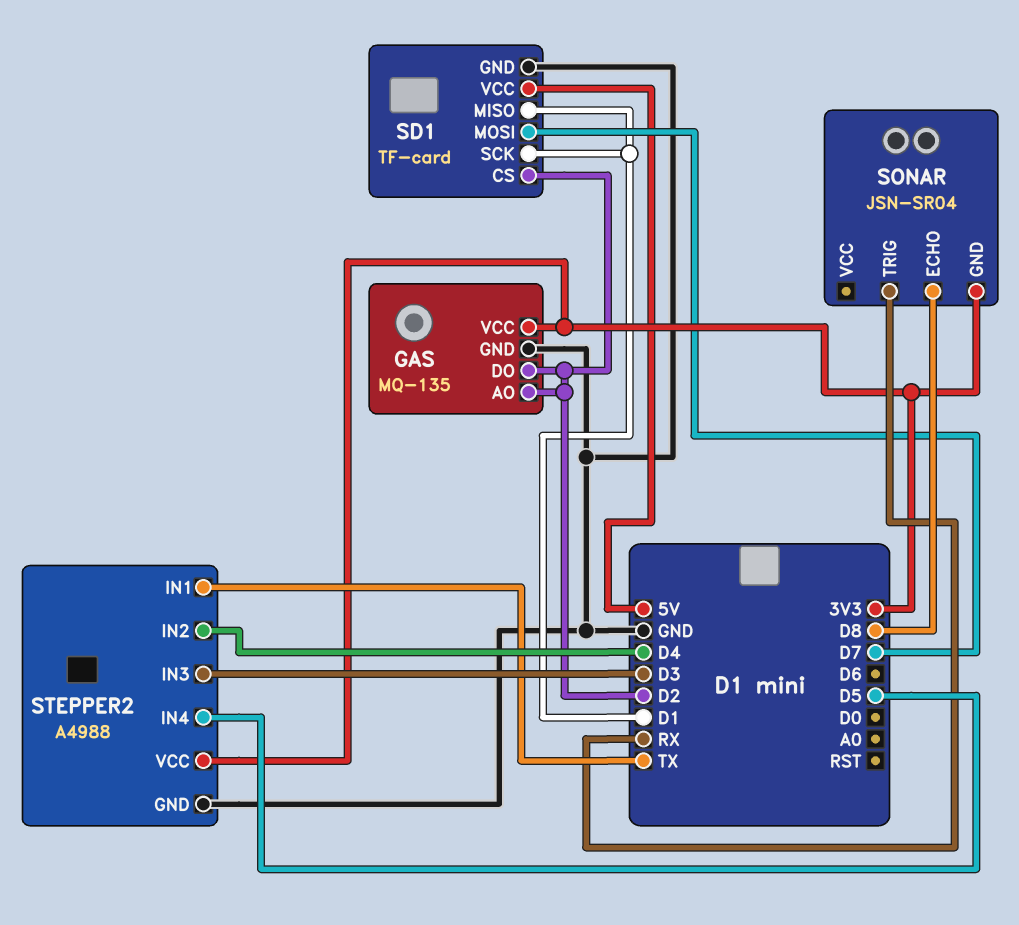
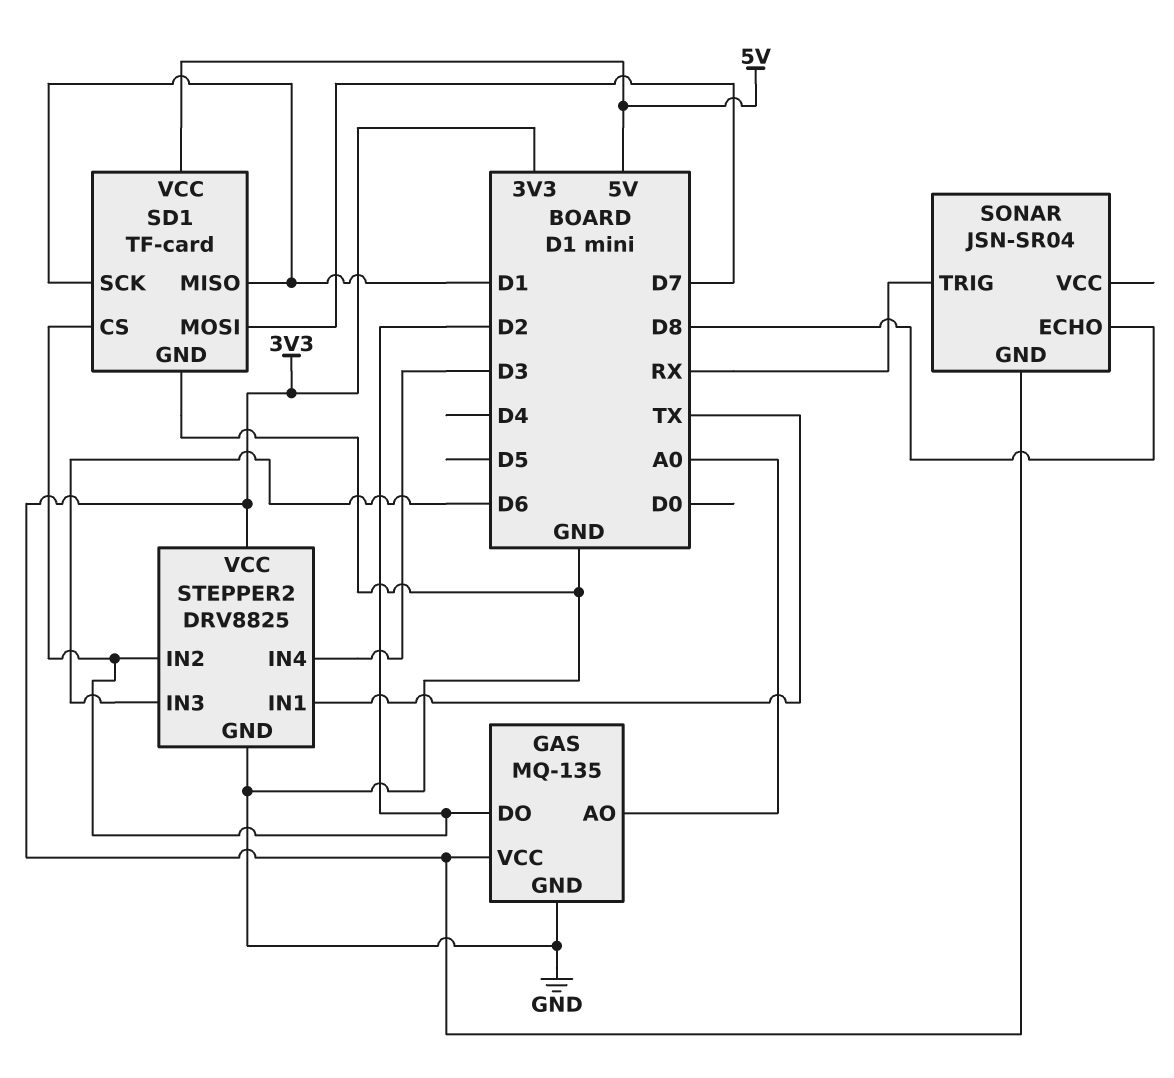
GAS pin AO: D2 -> A0
STEPPER2: A4988 -> DRV8825
STEPPER2 pin IN2: D4 -> D2
STEPPER2 pin IN3: D3 -> D6
STEPPER2 pin IN4: D5 -> D3

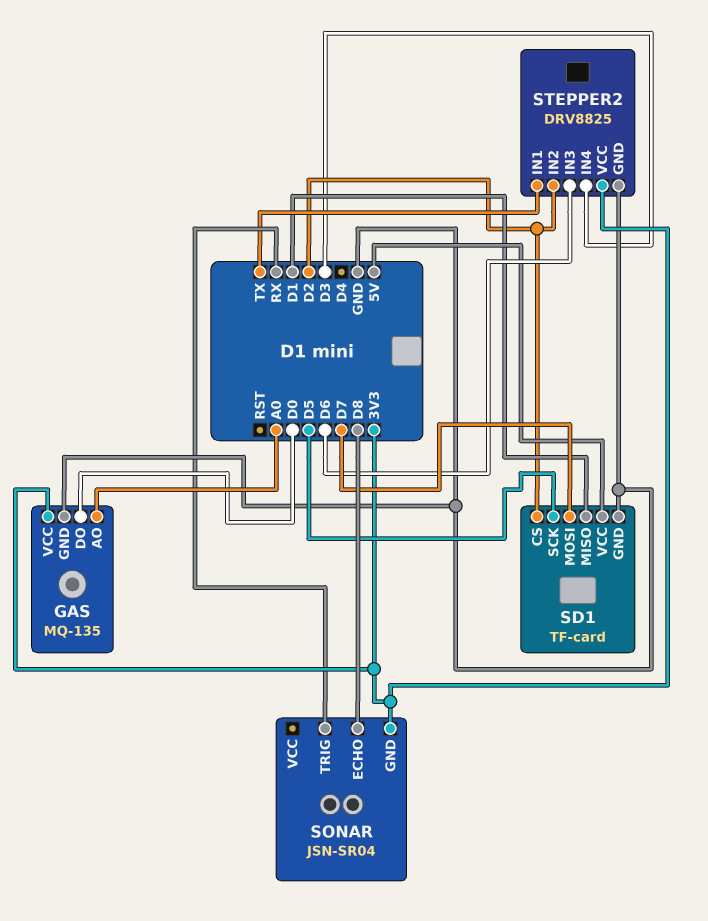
GAS pin DO: D2 -> D0
SD1 pin SCK: D1 -> D5

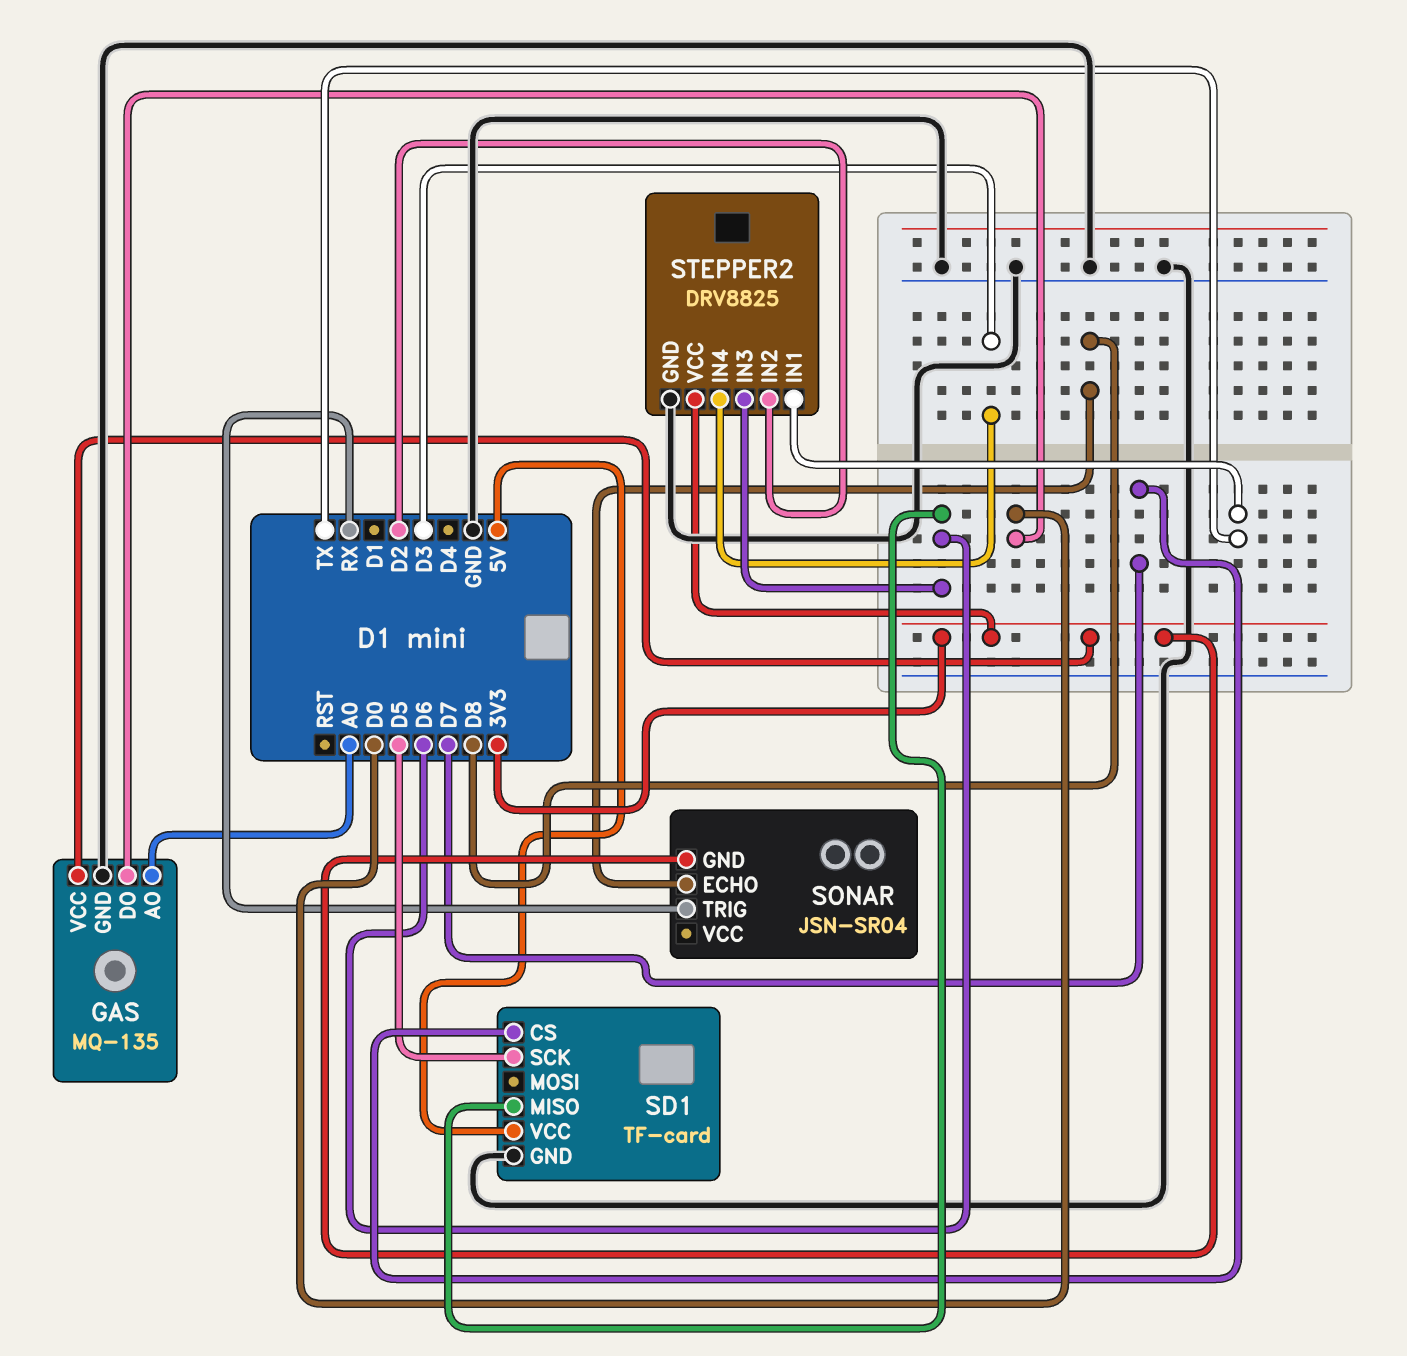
SD1 pin CS: D2 -> D7
SD1 pin MISO: D1 -> D6
SD1 pin MOSI: D7 -> none

